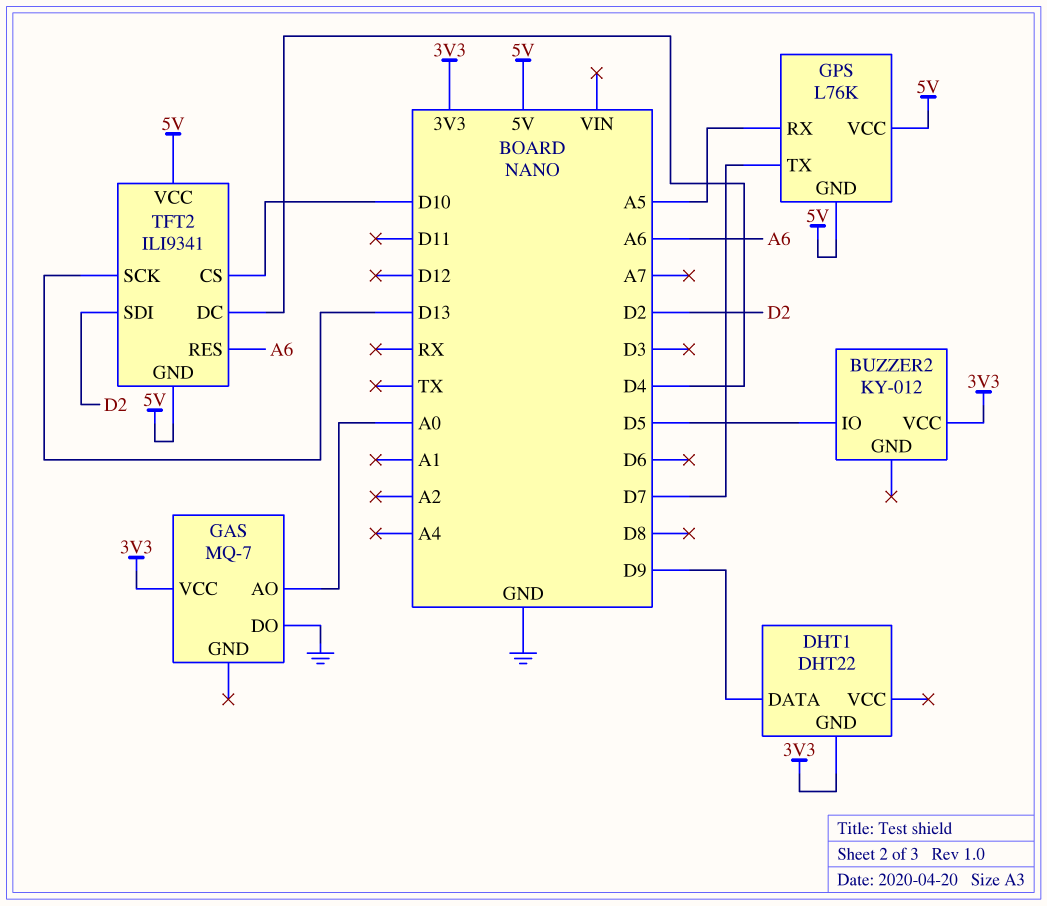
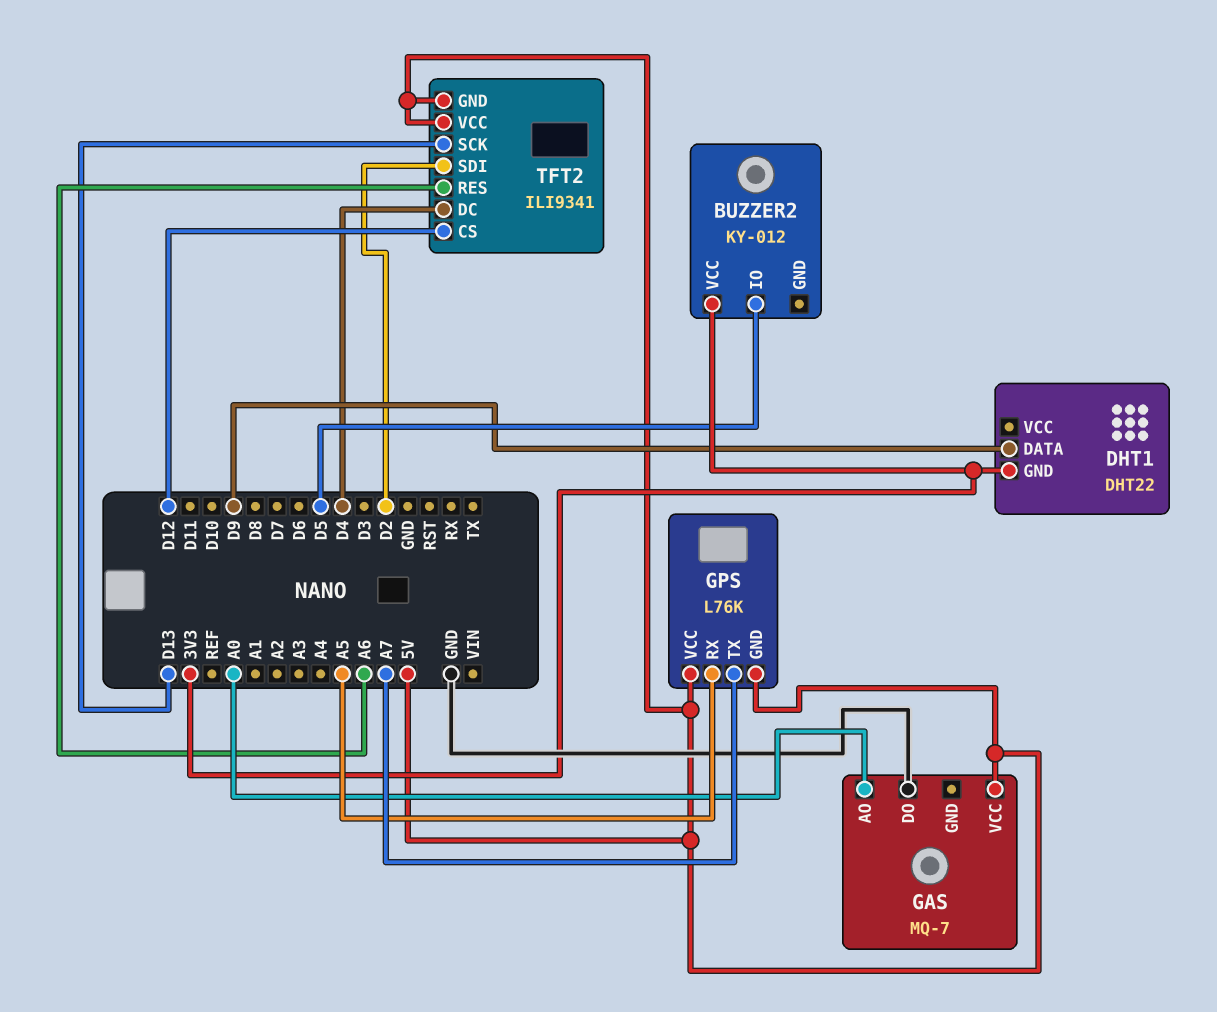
GAS pin VCC: 3V3 -> 5V
GPS pin TX: D7 -> A7
TFT2 pin CS: D10 -> D12

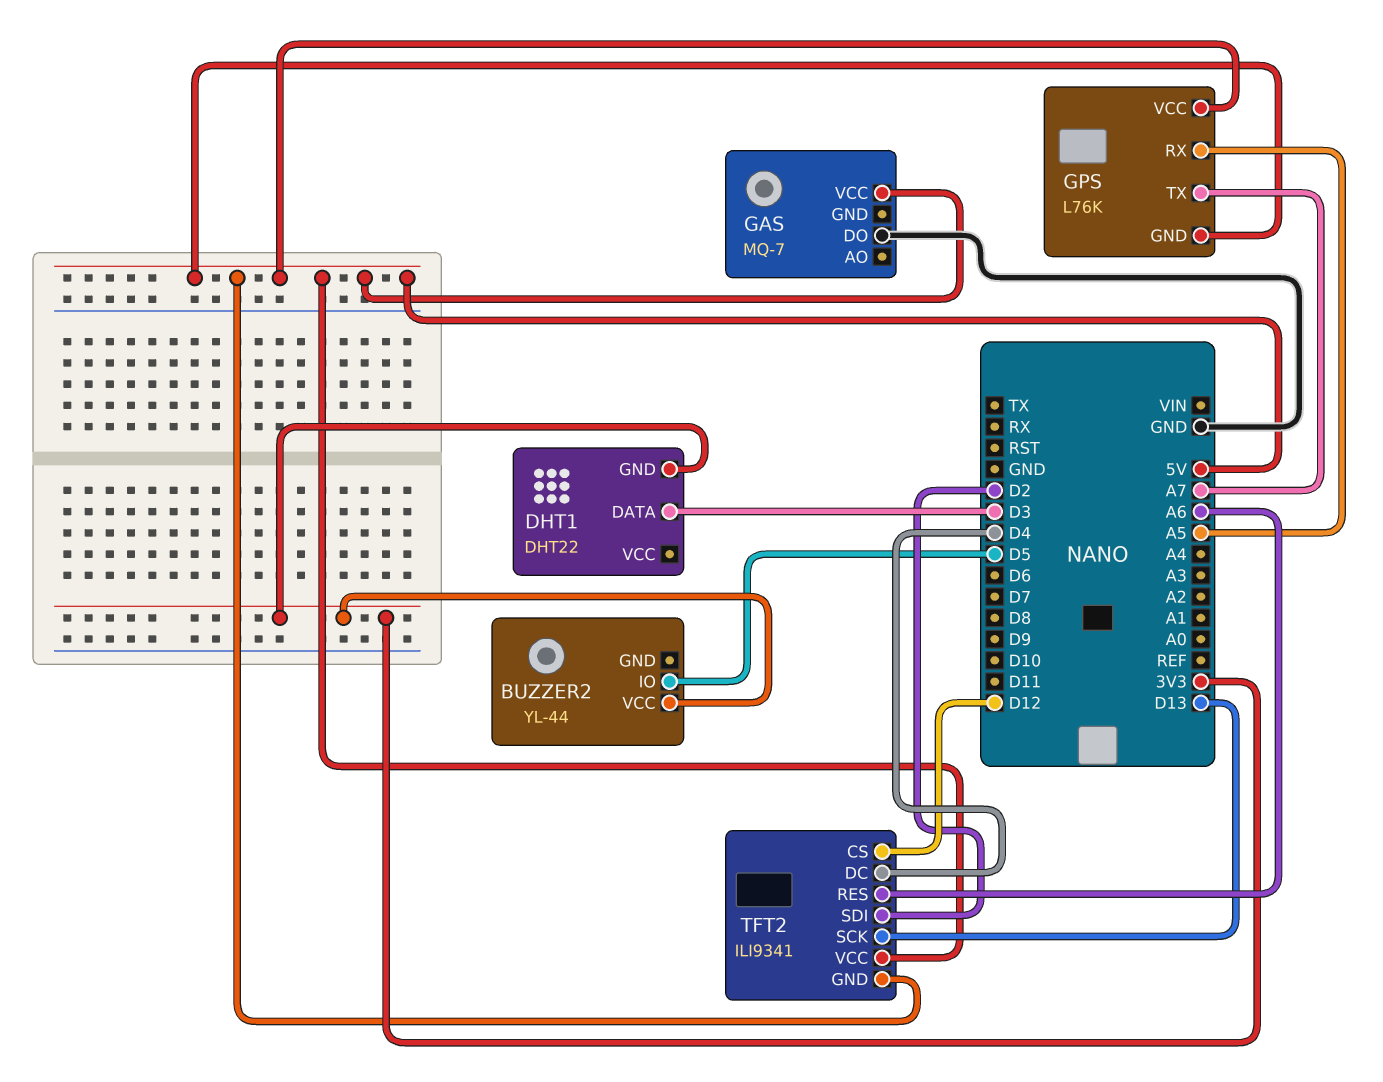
BUZZER2: KY-012 -> YL-44
DHT1 pin DATA: D9 -> D3
GAS pin AO: A0 -> none

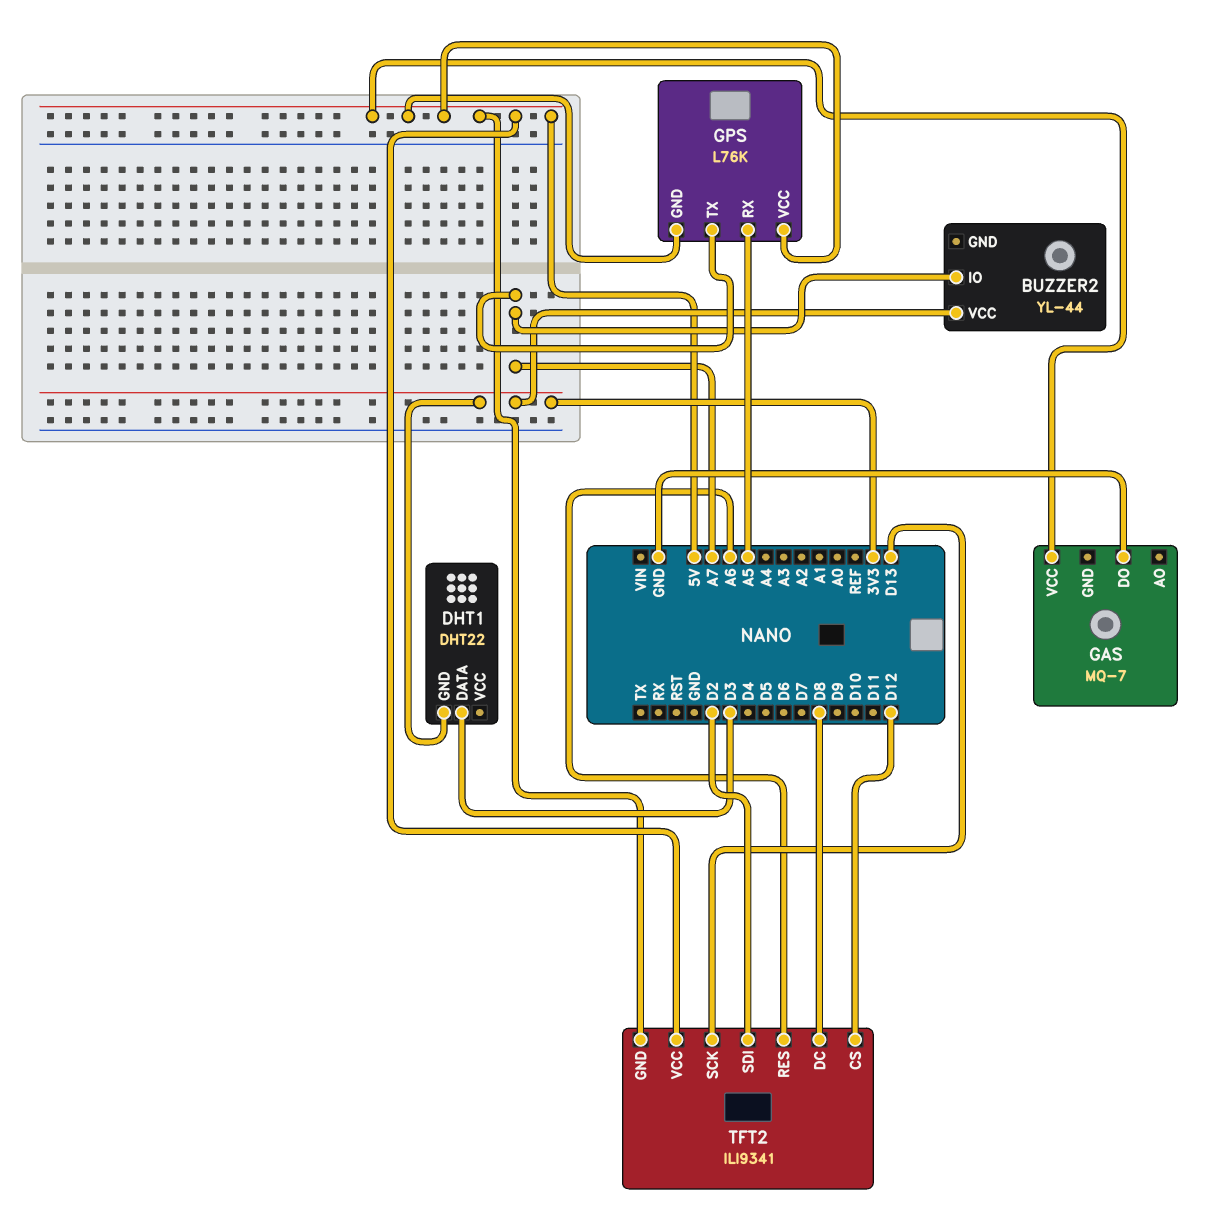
BUZZER2 pin IO: D5 -> A7
TFT2 pin DC: D4 -> D8

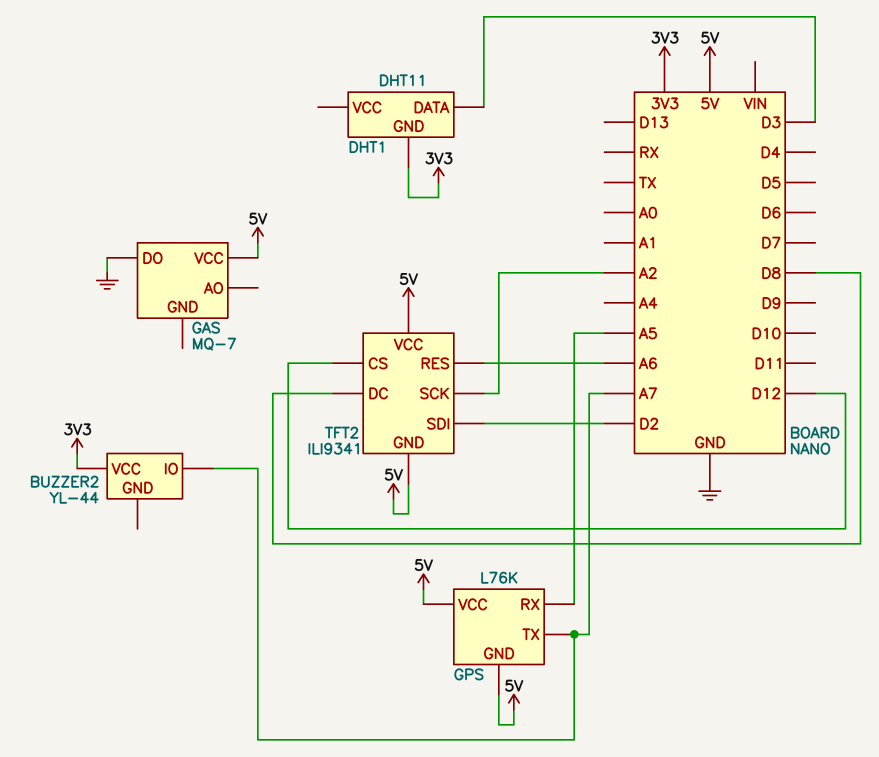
DHT1: DHT22 -> DHT11
TFT2 pin SCK: D13 -> A2

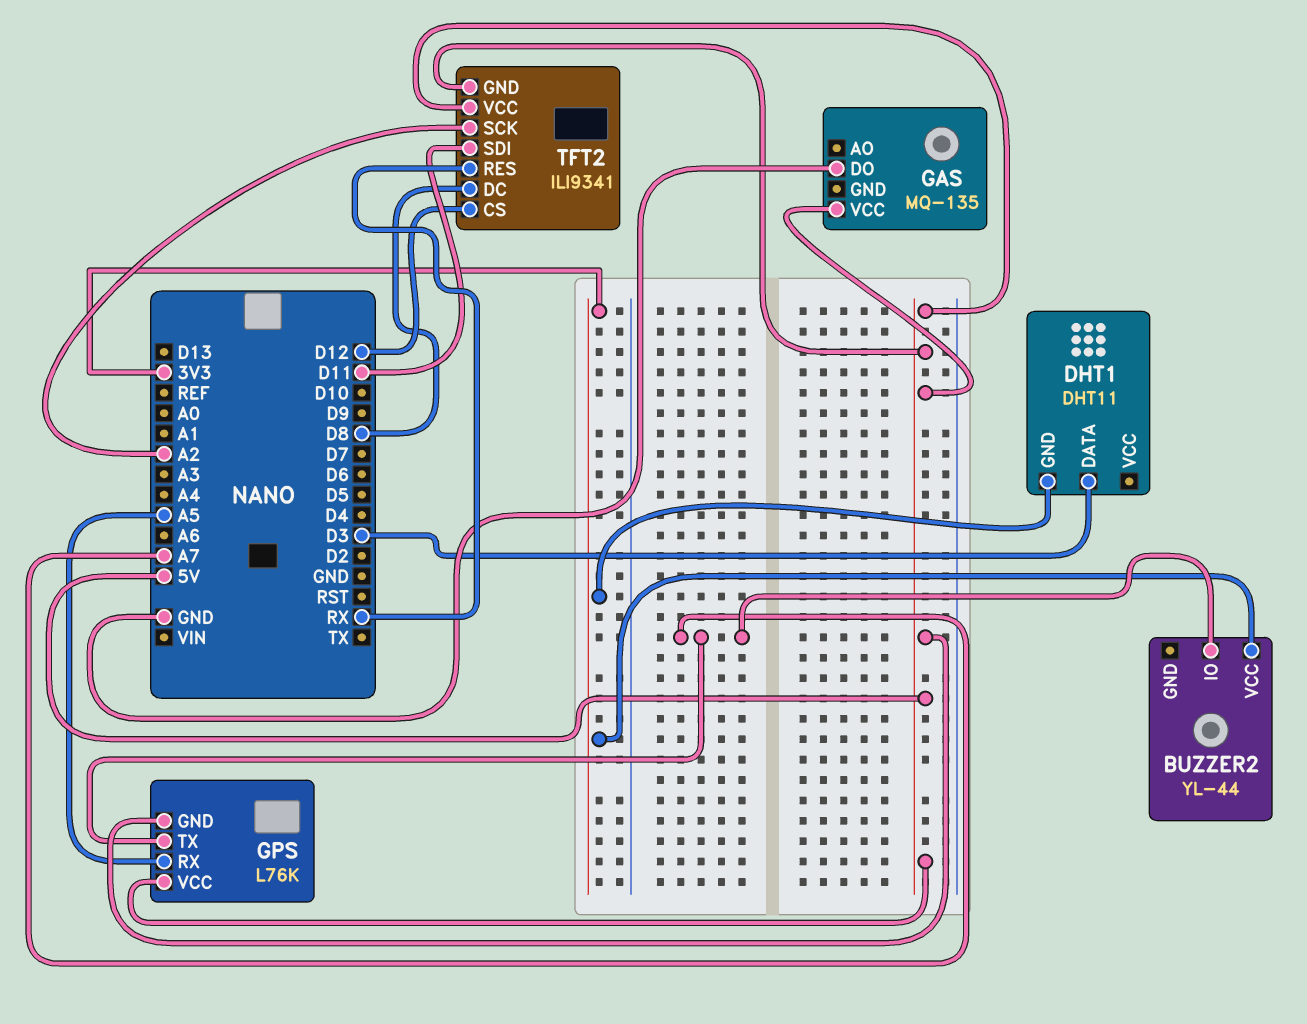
GAS: MQ-7 -> MQ-135
TFT2 pin RES: A6 -> RX
TFT2 pin SDI: D2 -> D11

